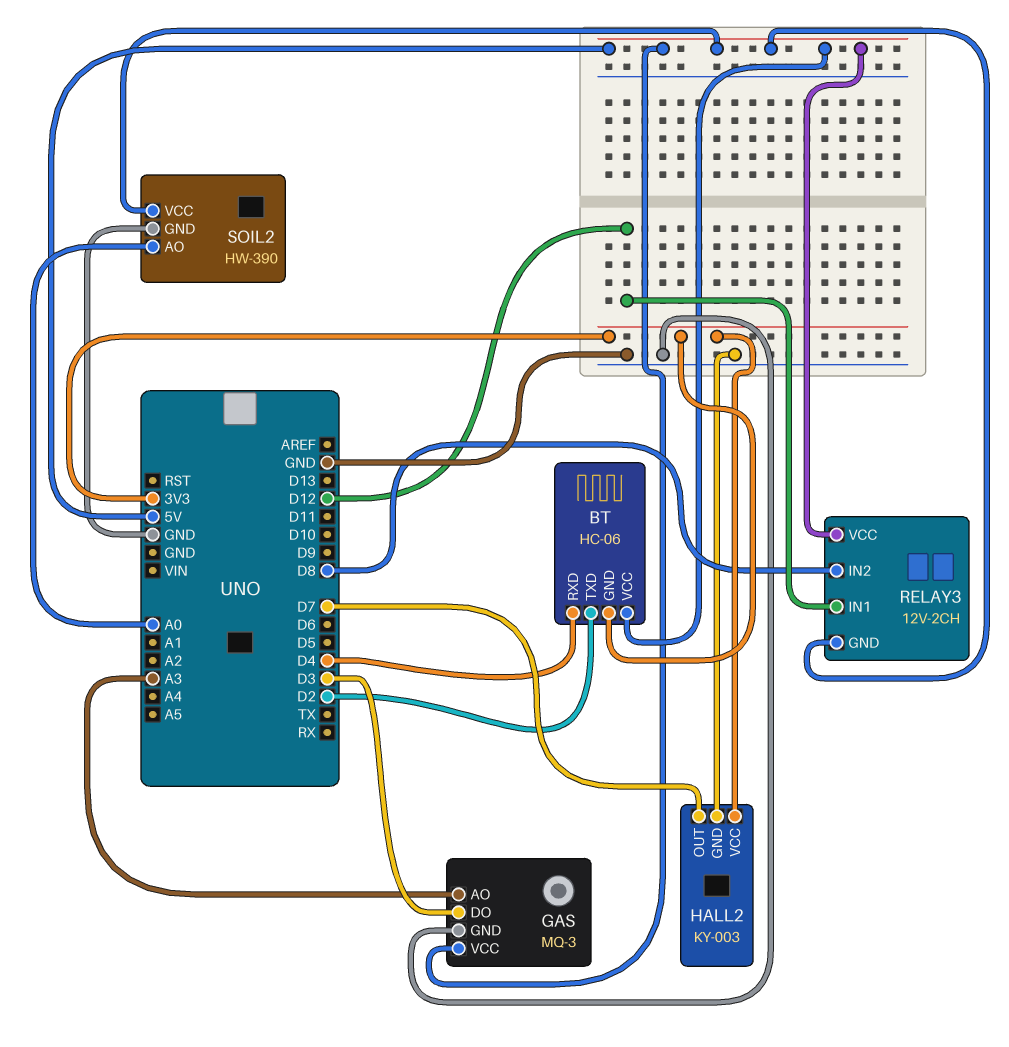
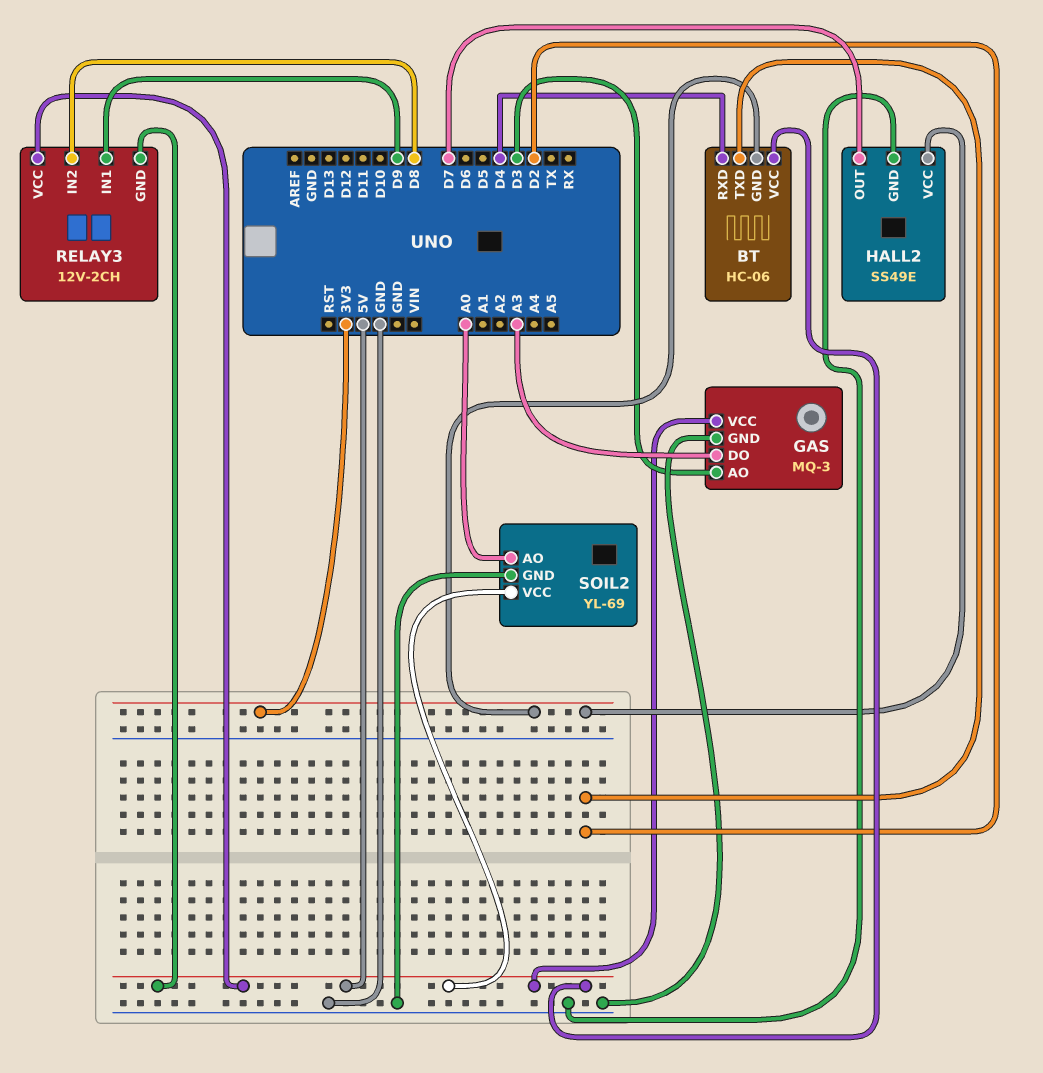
GAS pin AO: A3 -> D3
GAS pin DO: D3 -> A3
HALL2: KY-003 -> SS49E
RELAY3 pin IN1: D12 -> D9
SOIL2: HW-390 -> YL-69

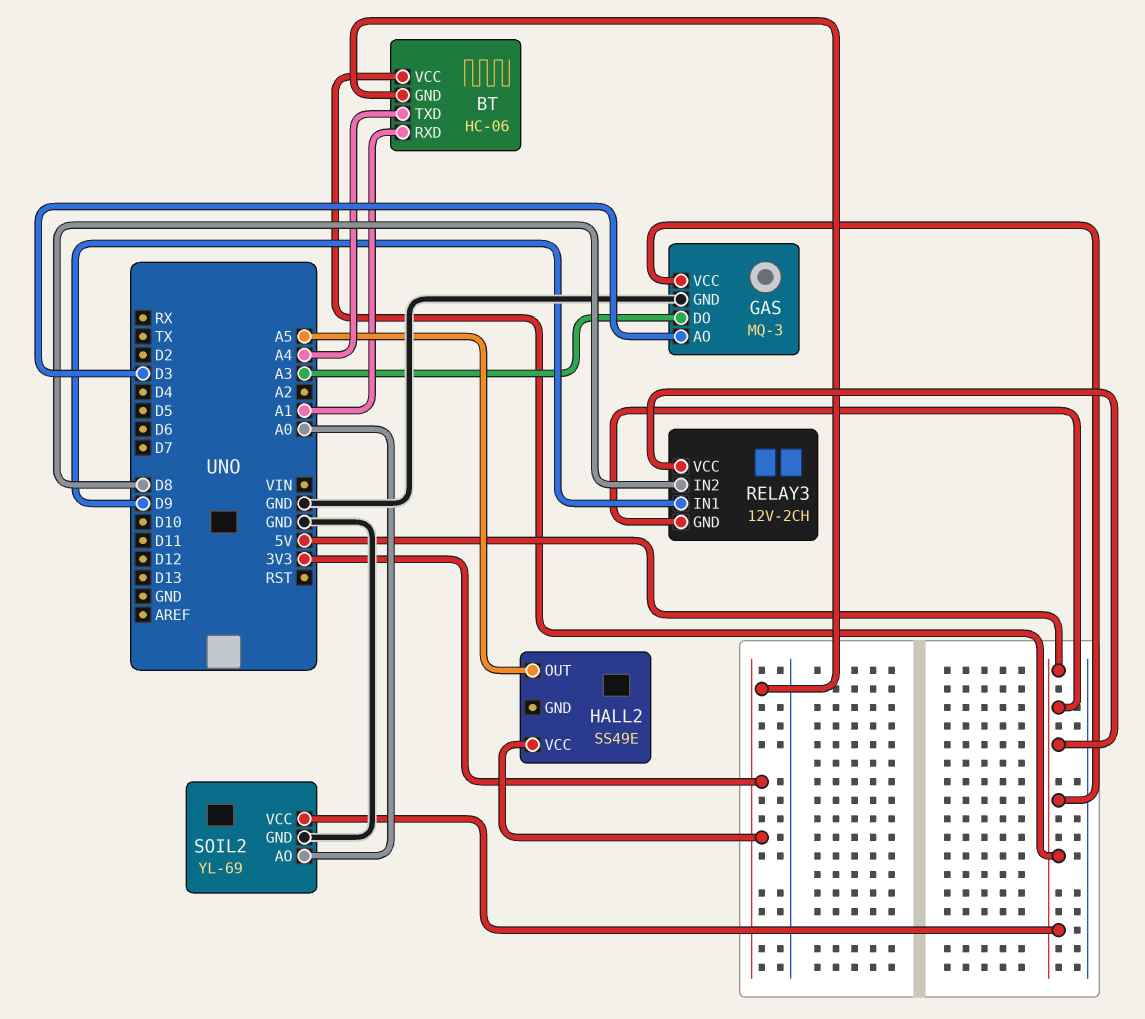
BT pin RXD: D4 -> A1
BT pin TXD: D2 -> A4
HALL2 pin GND: GND -> none
HALL2 pin OUT: D7 -> A5

